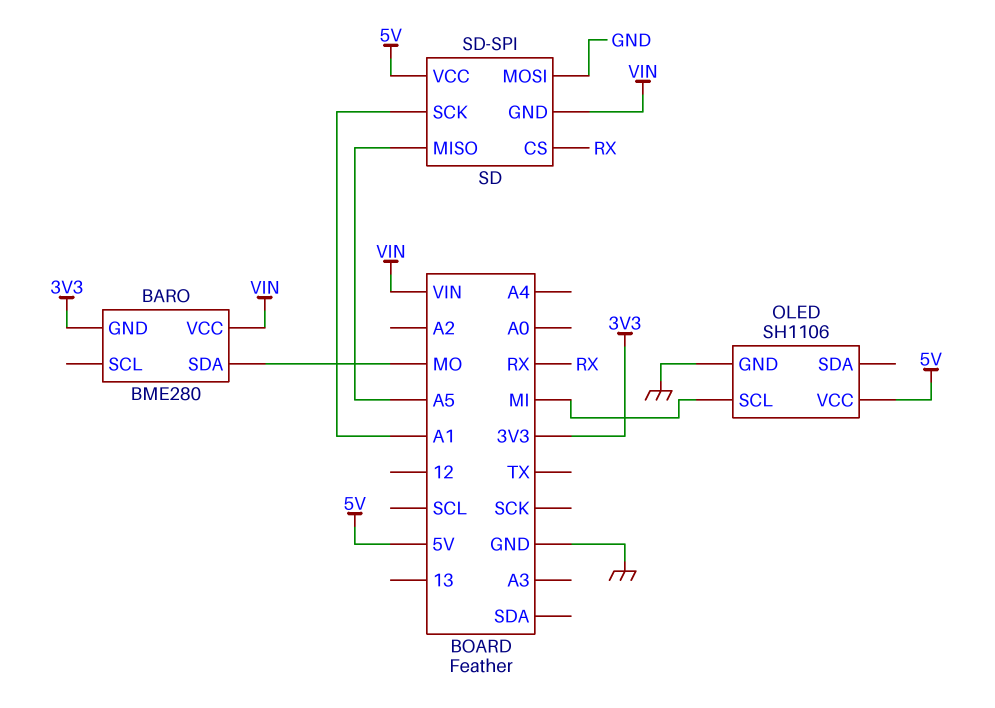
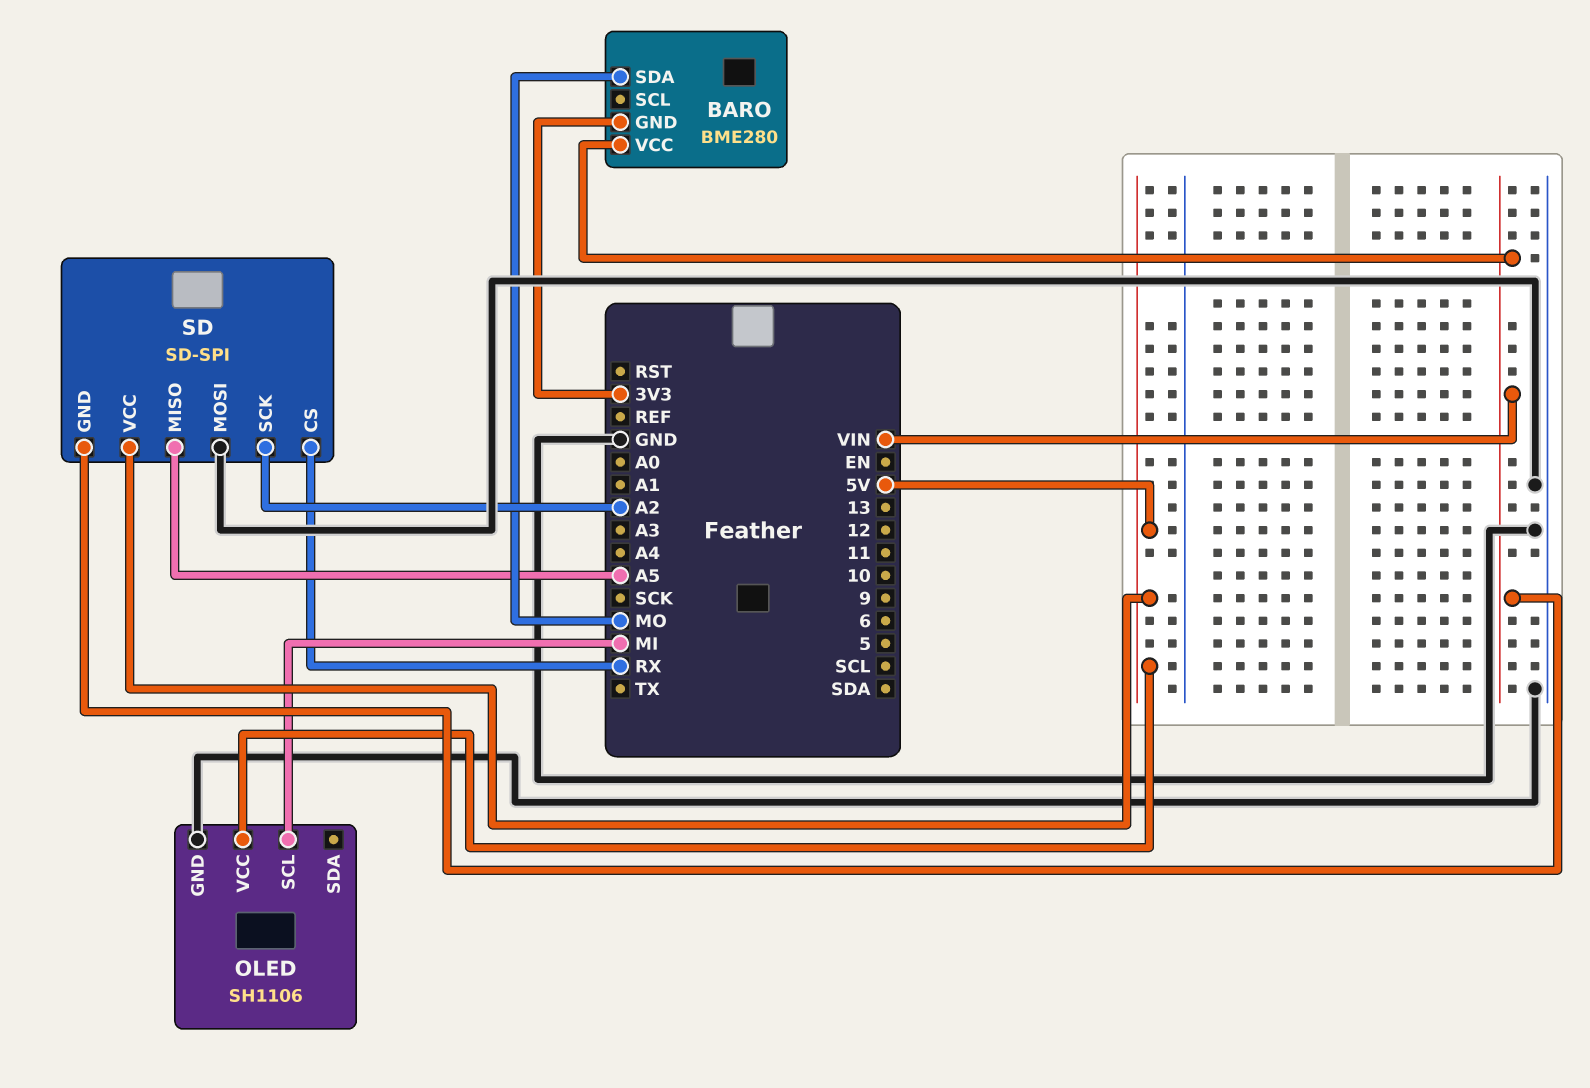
SD pin SCK: A1 -> A2

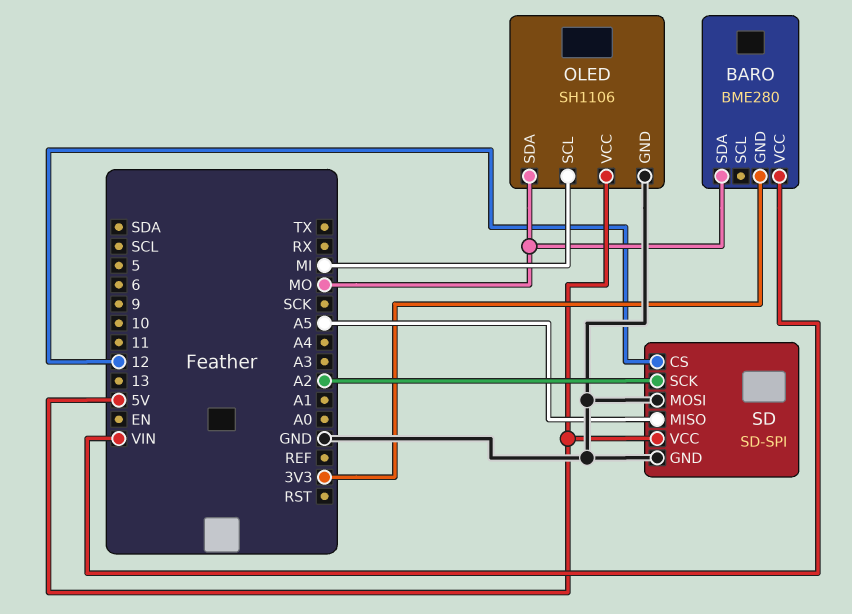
OLED pin SDA: none -> MO
SD pin CS: RX -> 12
SD pin GND: VIN -> GND

